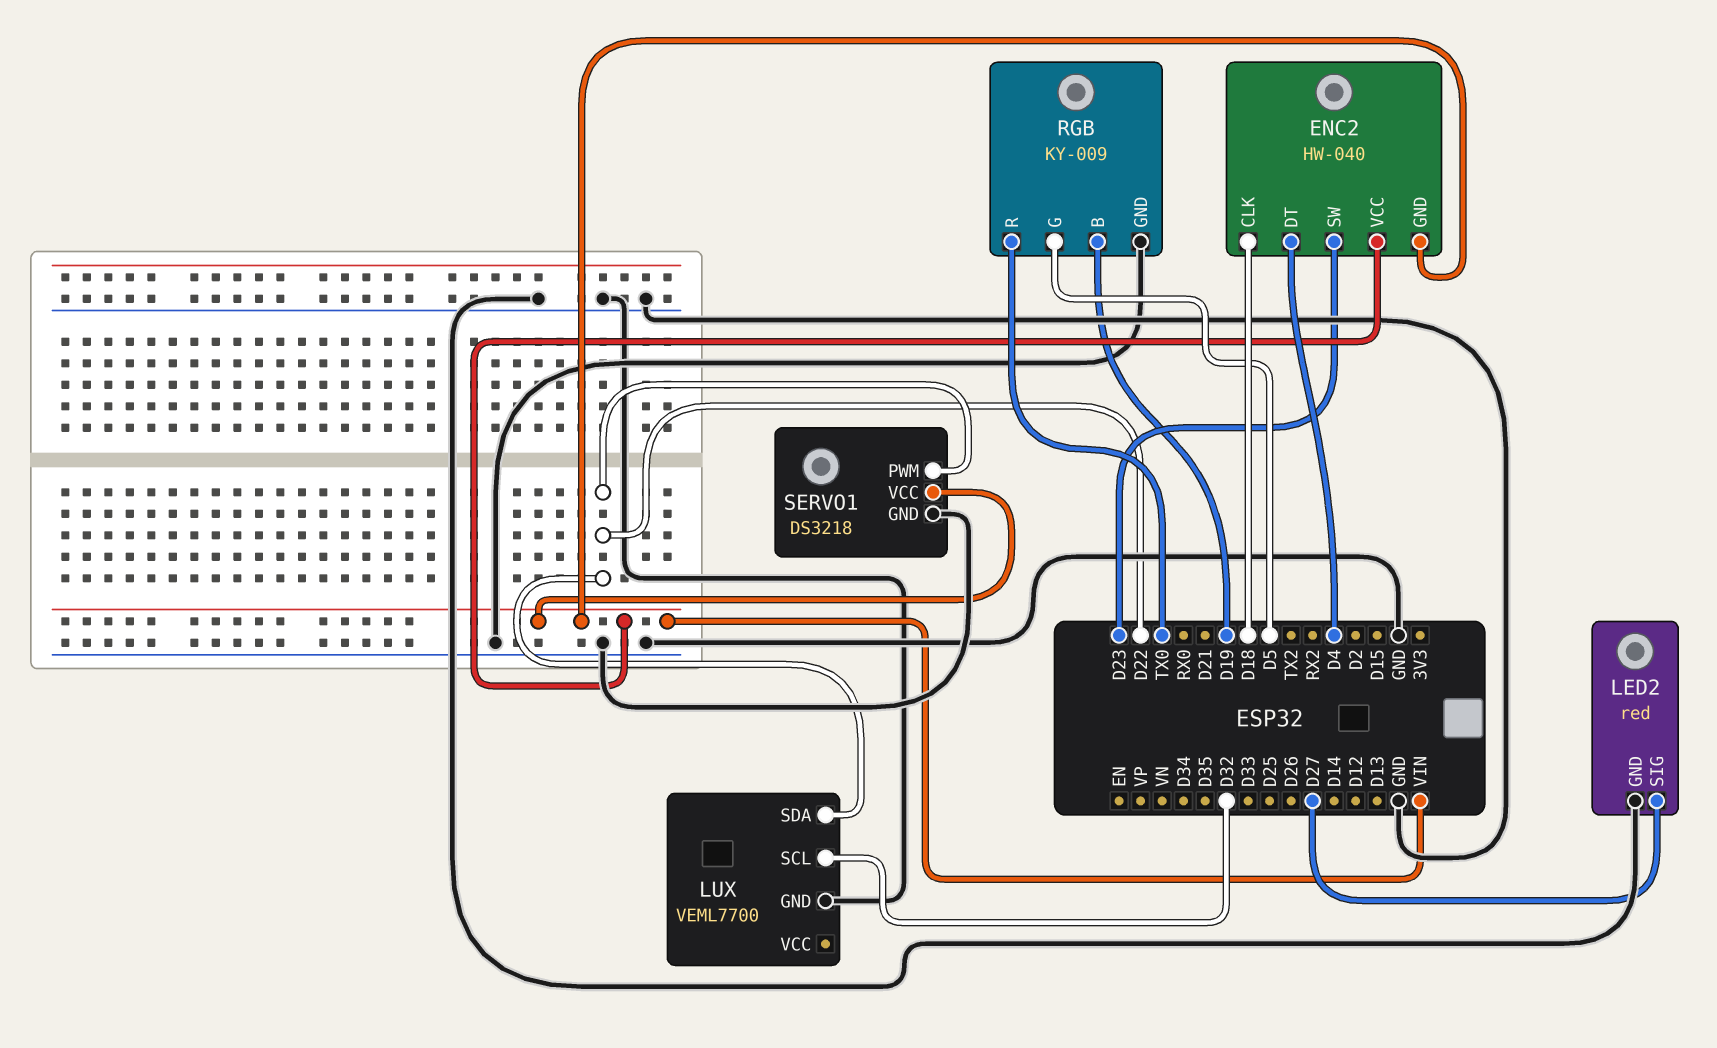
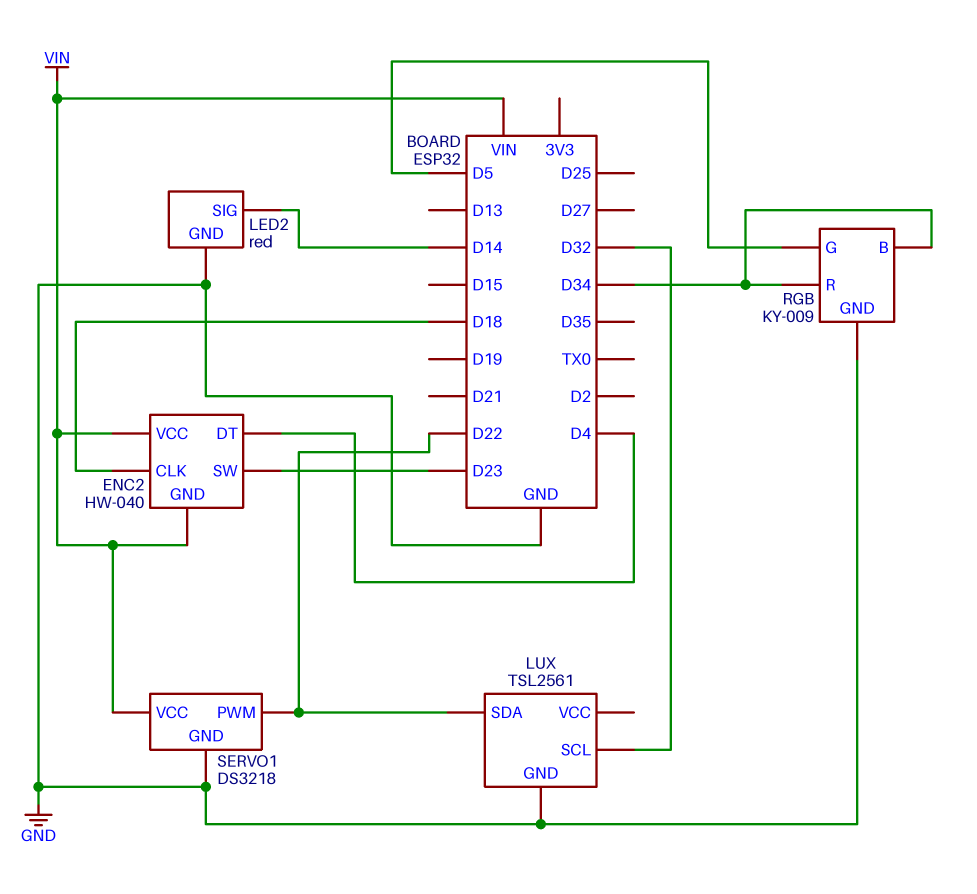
LED2 pin SIG: D27 -> D14
LUX: VEML7700 -> TSL2561
RGB pin B: D19 -> D34
RGB pin R: TX0 -> D34

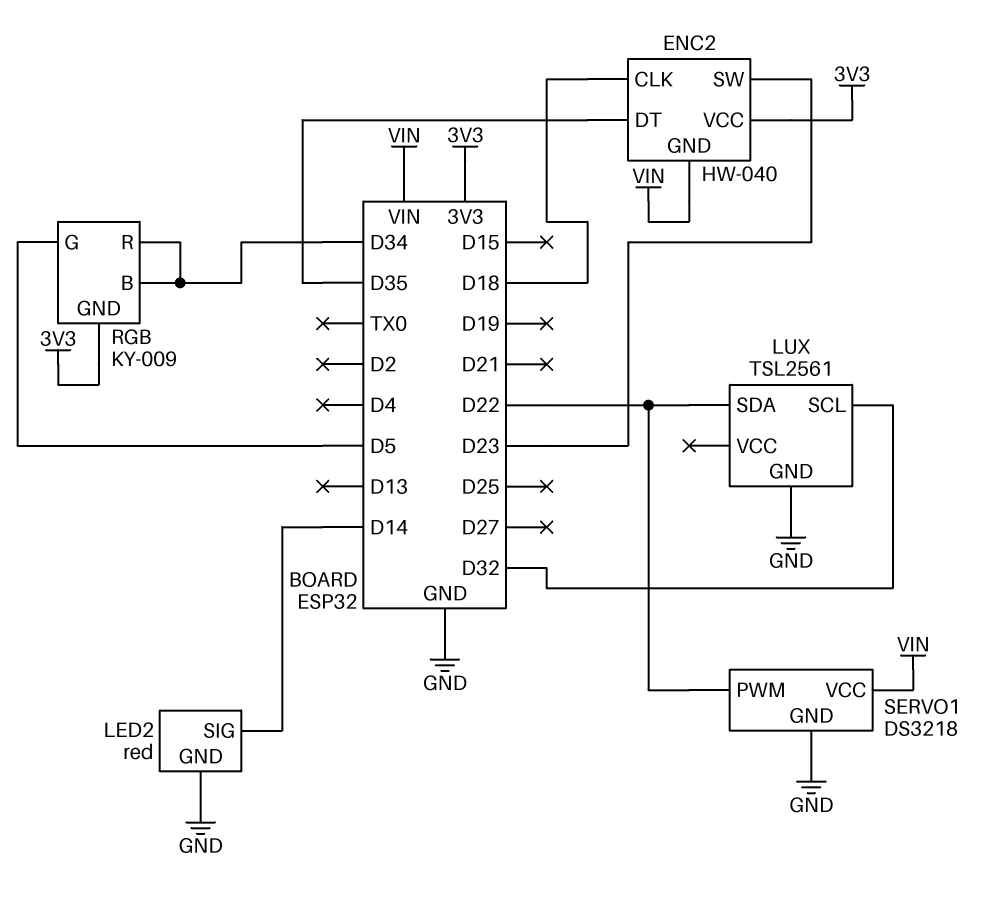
ENC2 pin DT: D4 -> D35
ENC2 pin VCC: VIN -> 3V3
RGB pin GND: GND -> 3V3

